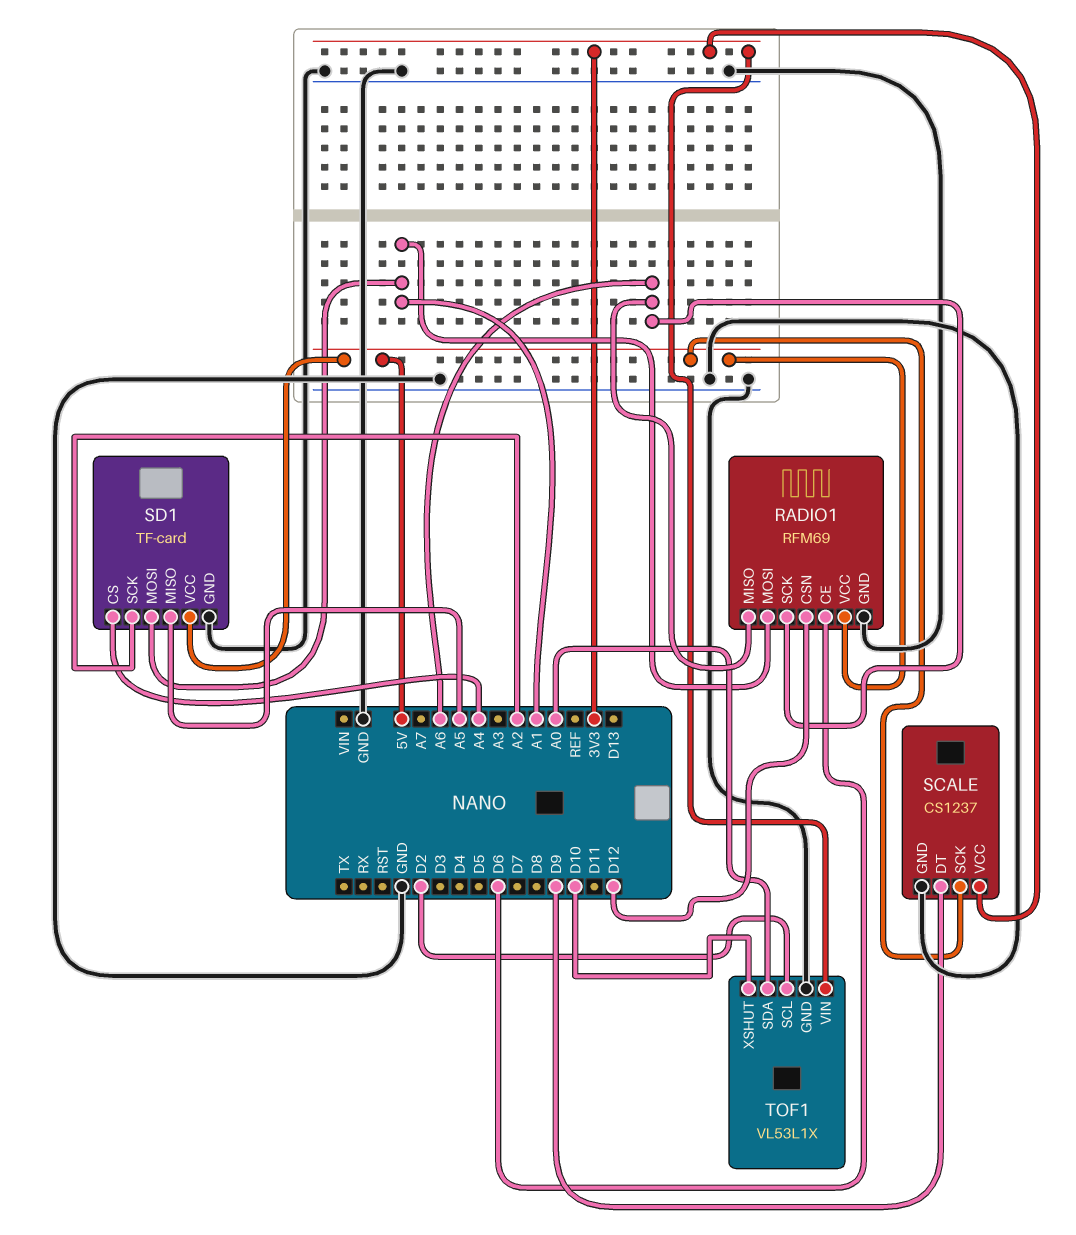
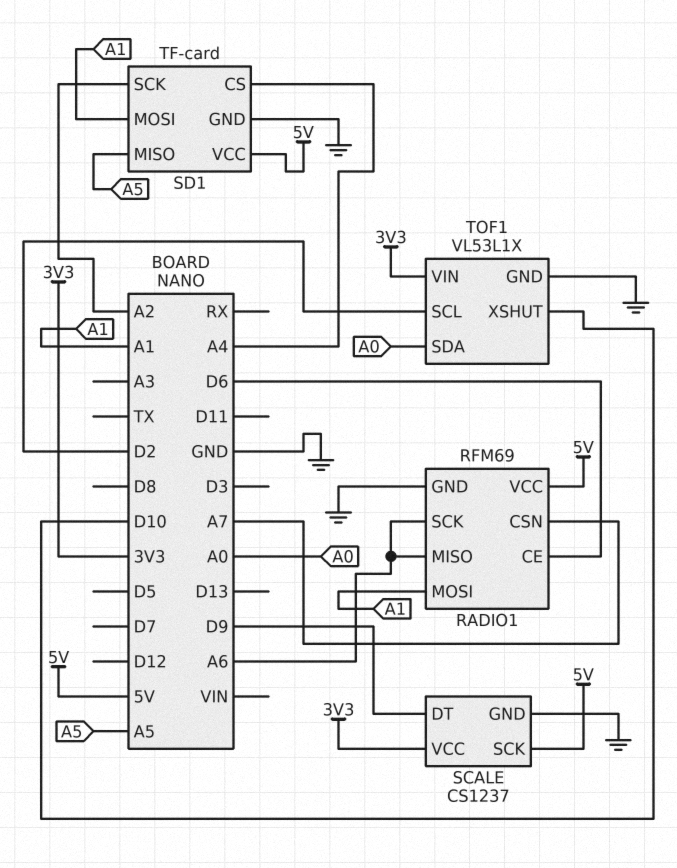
RADIO1 pin CSN: D12 -> A7

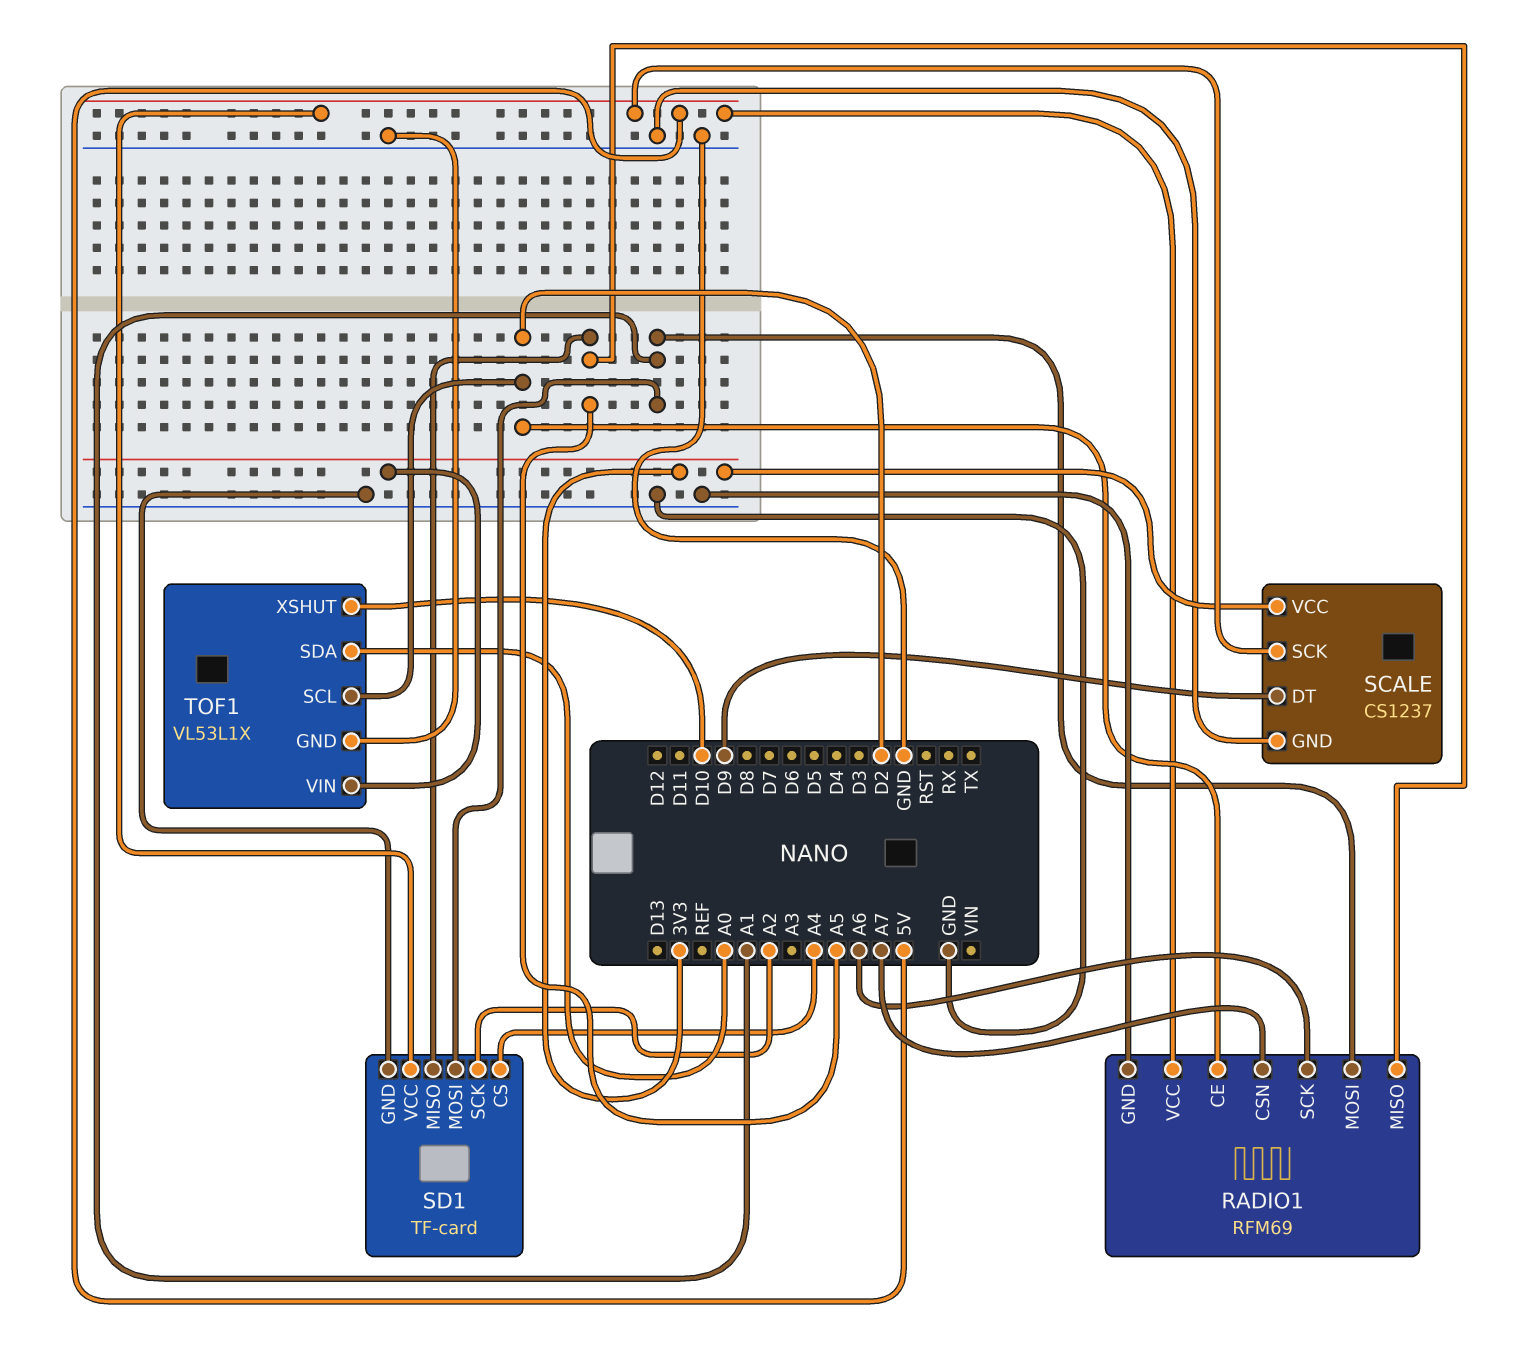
RADIO1 pin CE: D6 -> D2
RADIO1 pin MISO: A6 -> A5

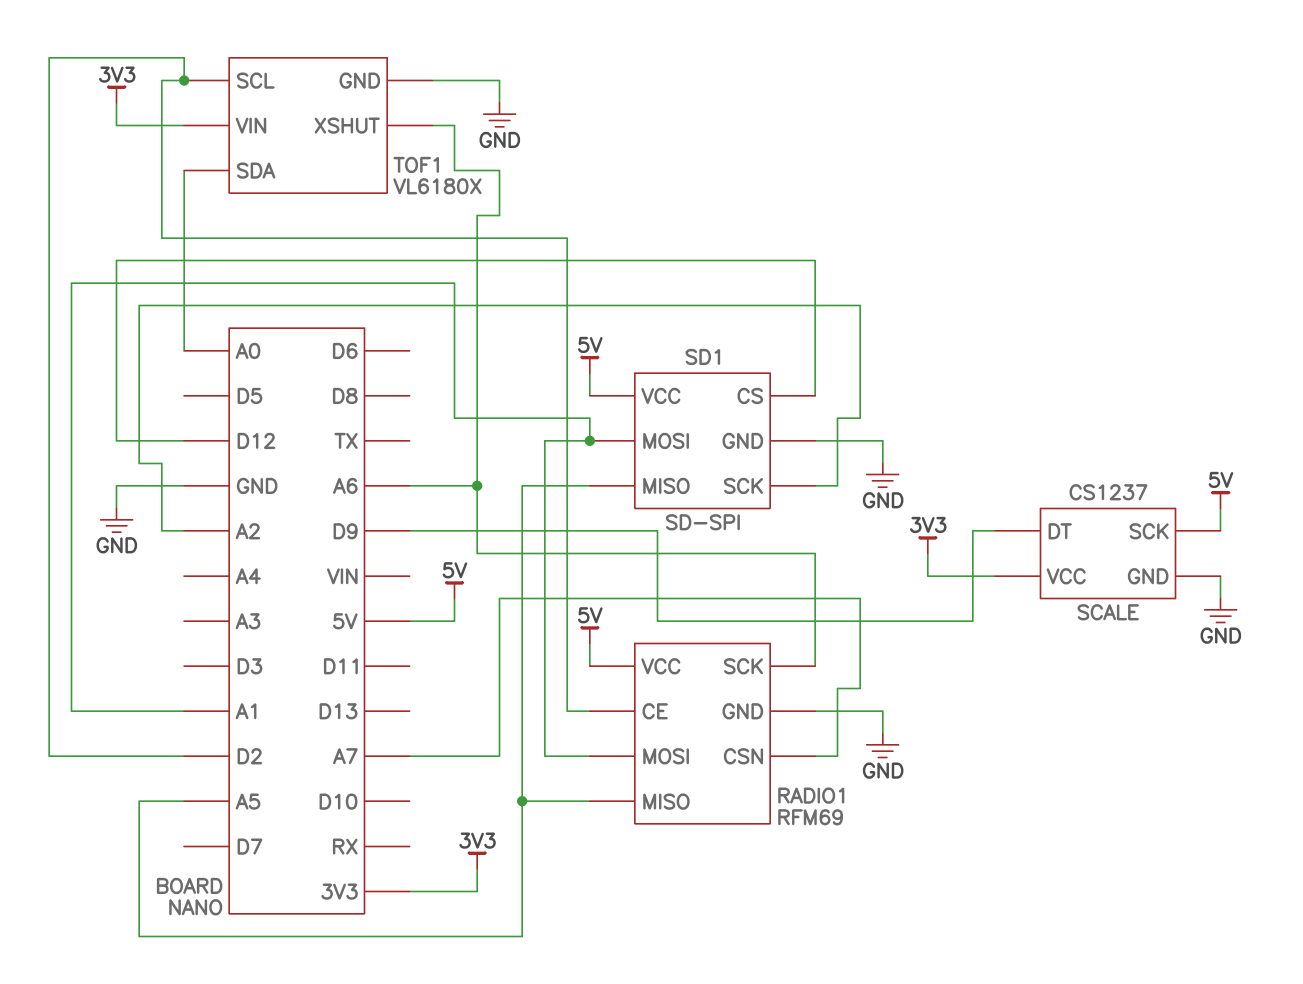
SD1: TF-card -> SD-SPI
SD1 pin CS: A4 -> D12
TOF1: VL53L1X -> VL6180X
TOF1 pin XSHUT: D10 -> A6

